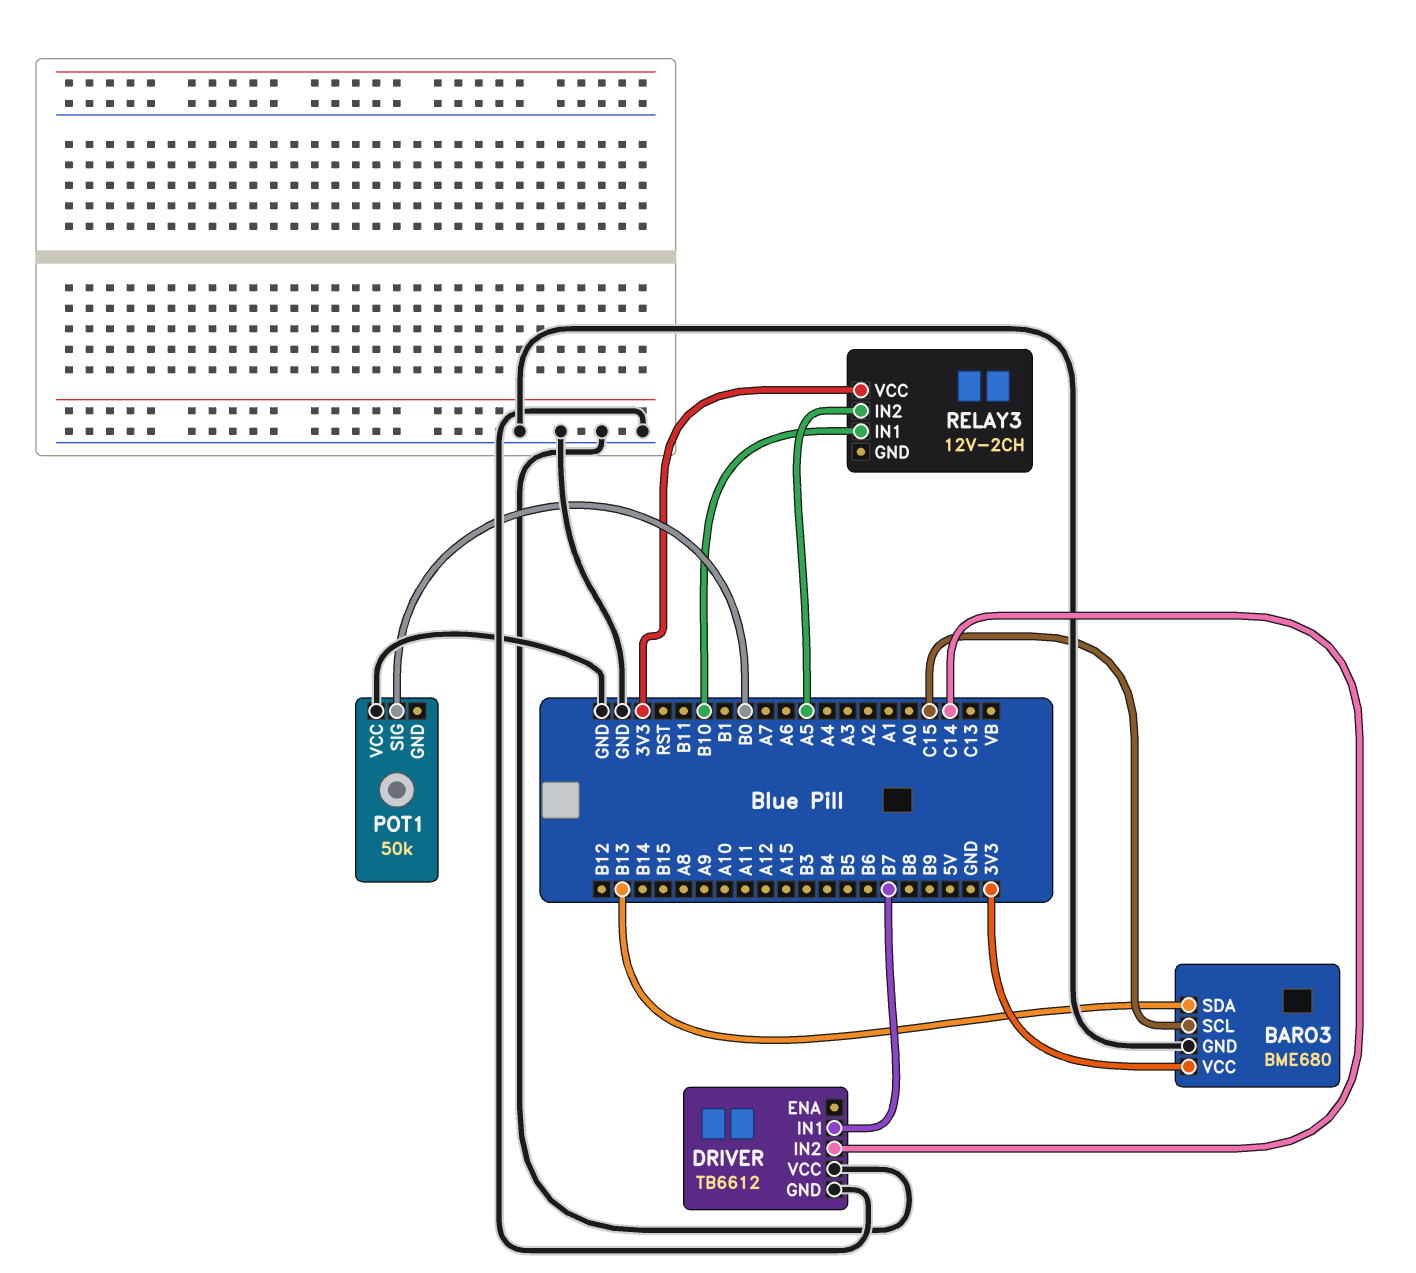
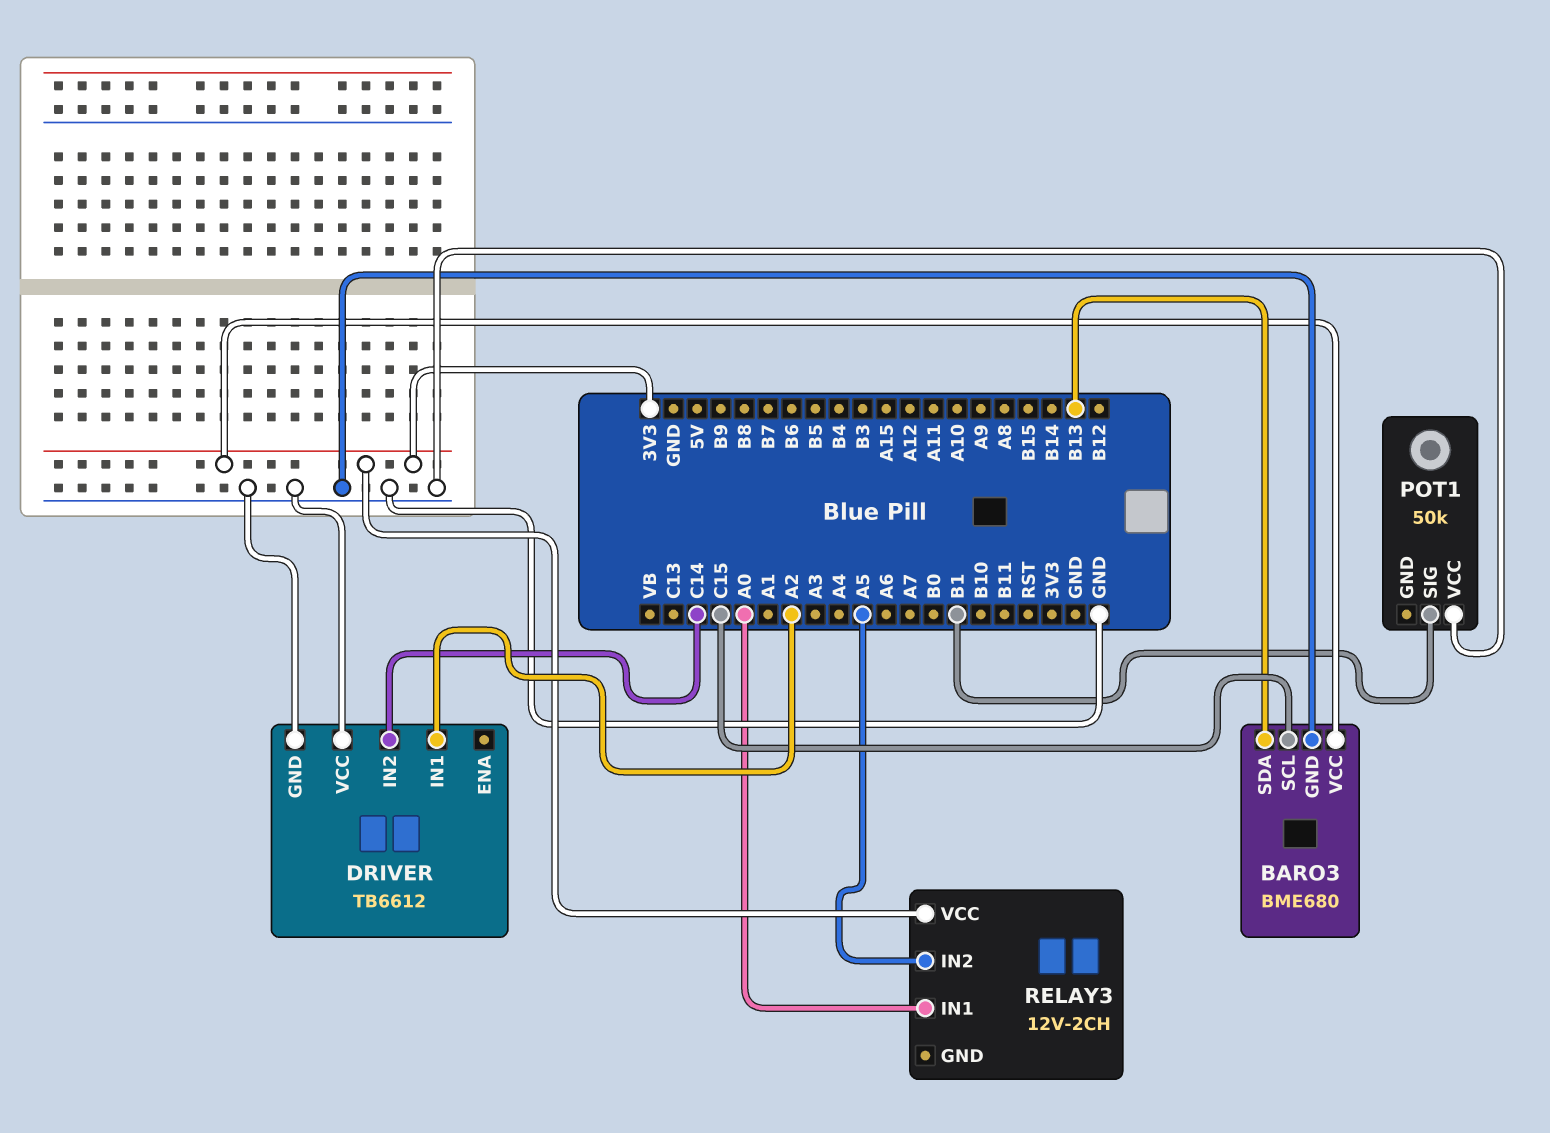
DRIVER pin IN1: B7 -> A2
POT1 pin SIG: B0 -> B1
RELAY3 pin IN1: B10 -> A0

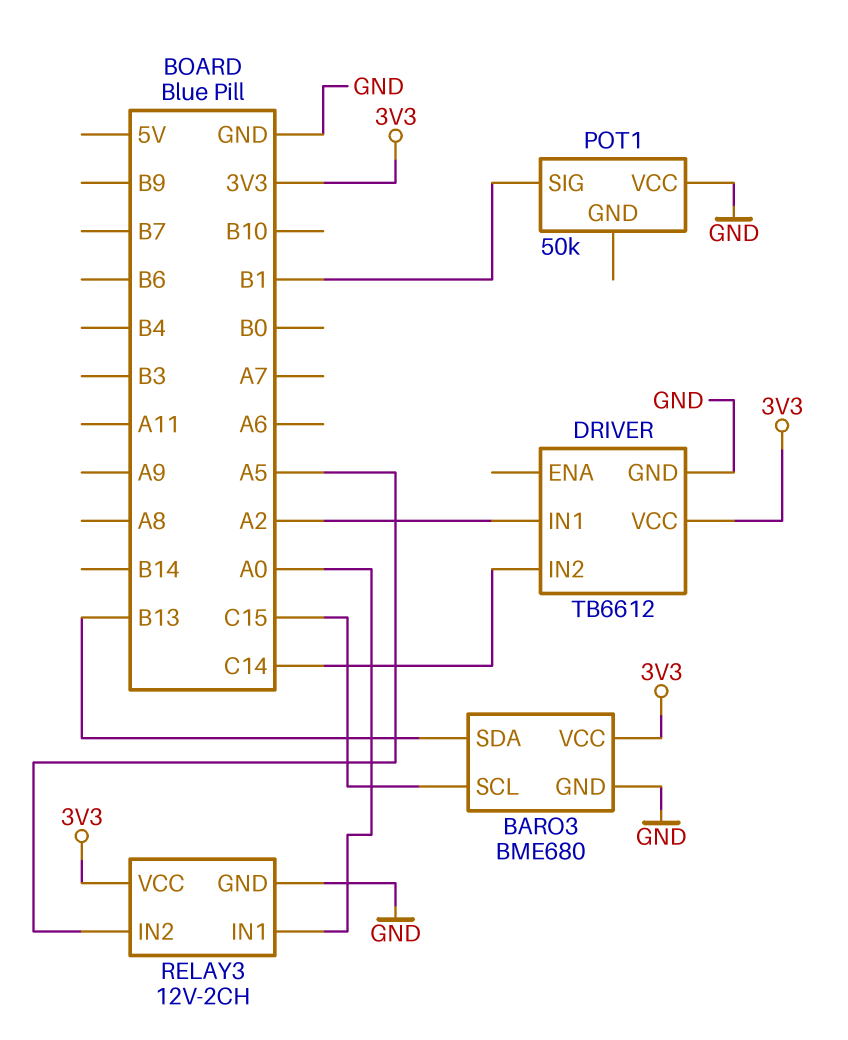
DRIVER pin VCC: GND -> 3V3
RELAY3 pin GND: none -> GND

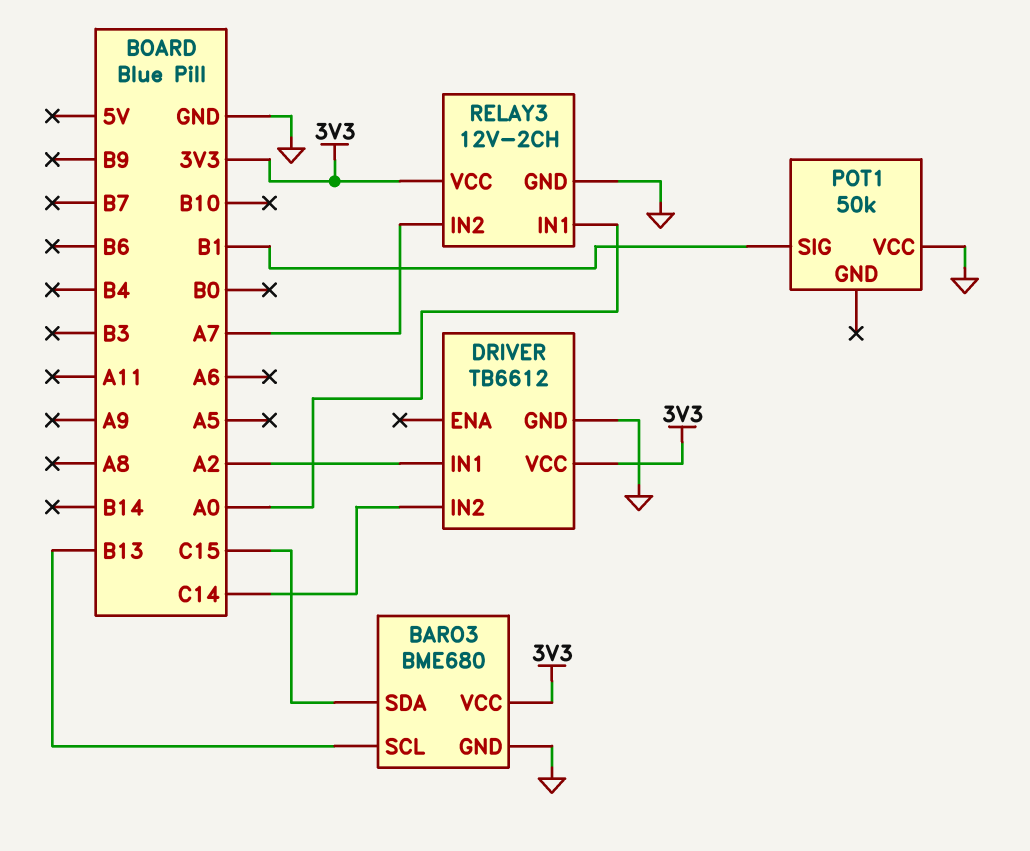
BARO3 pin SCL: C15 -> B13
BARO3 pin SDA: B13 -> C15
RELAY3 pin IN2: A5 -> A7

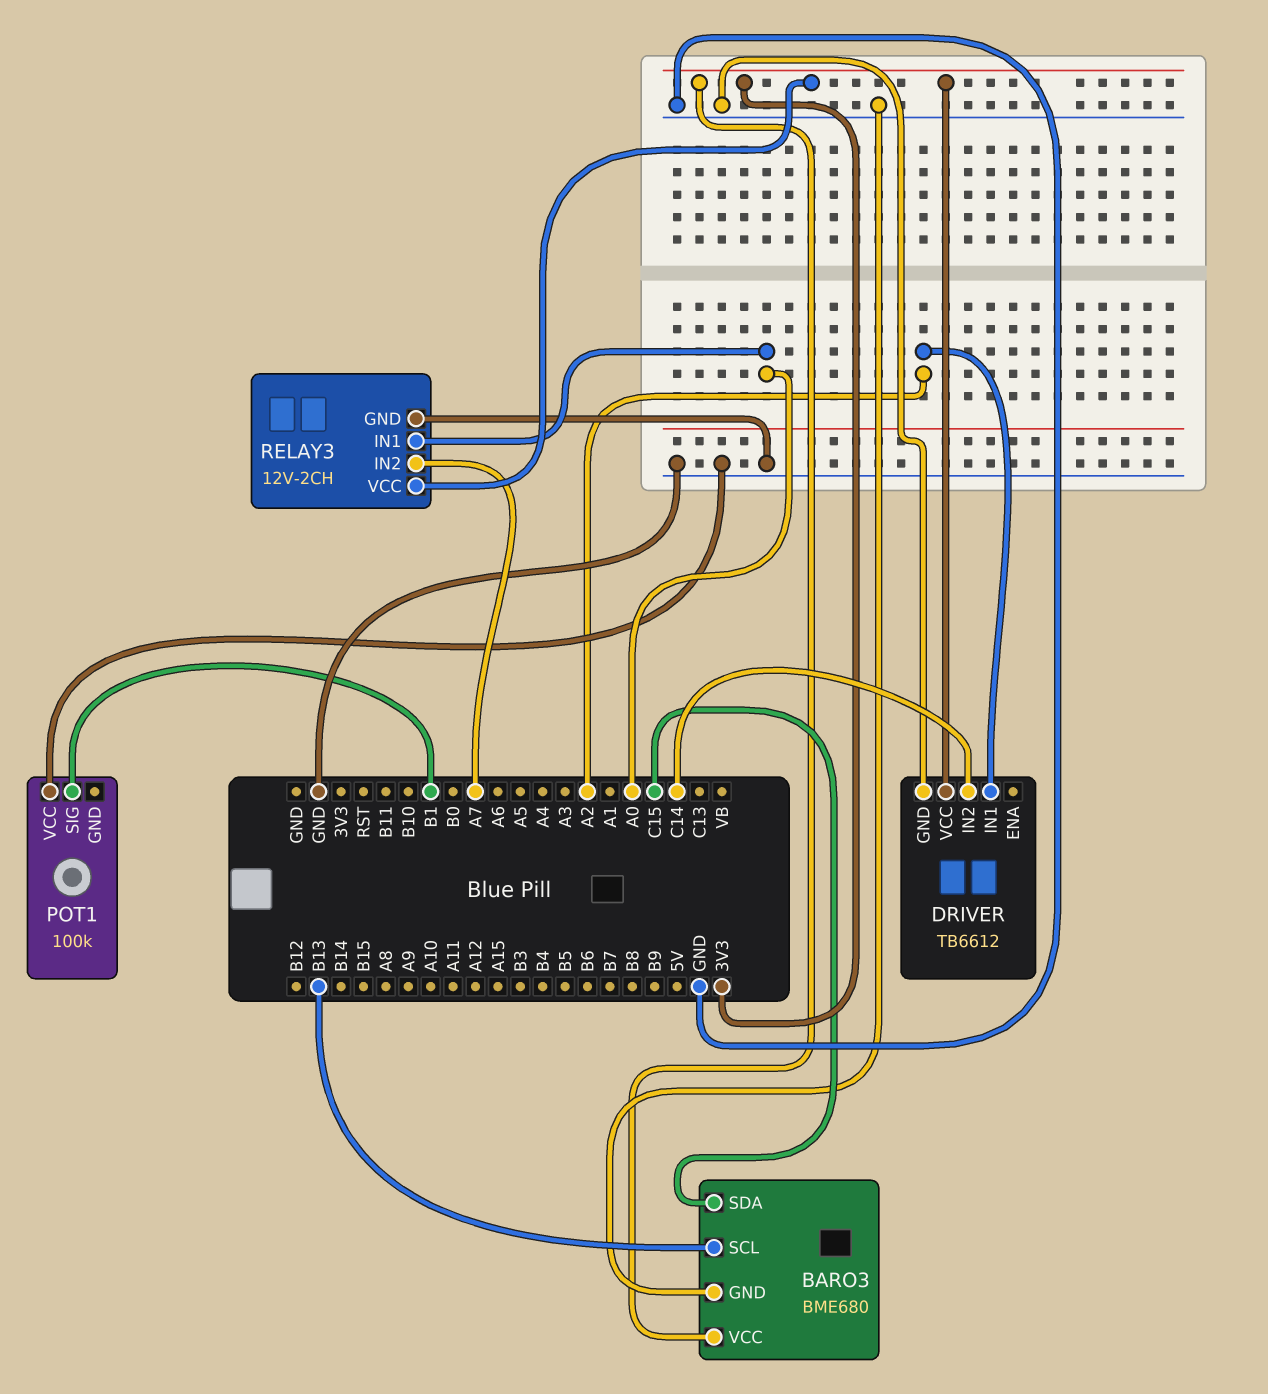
POT1: 50k -> 100k

